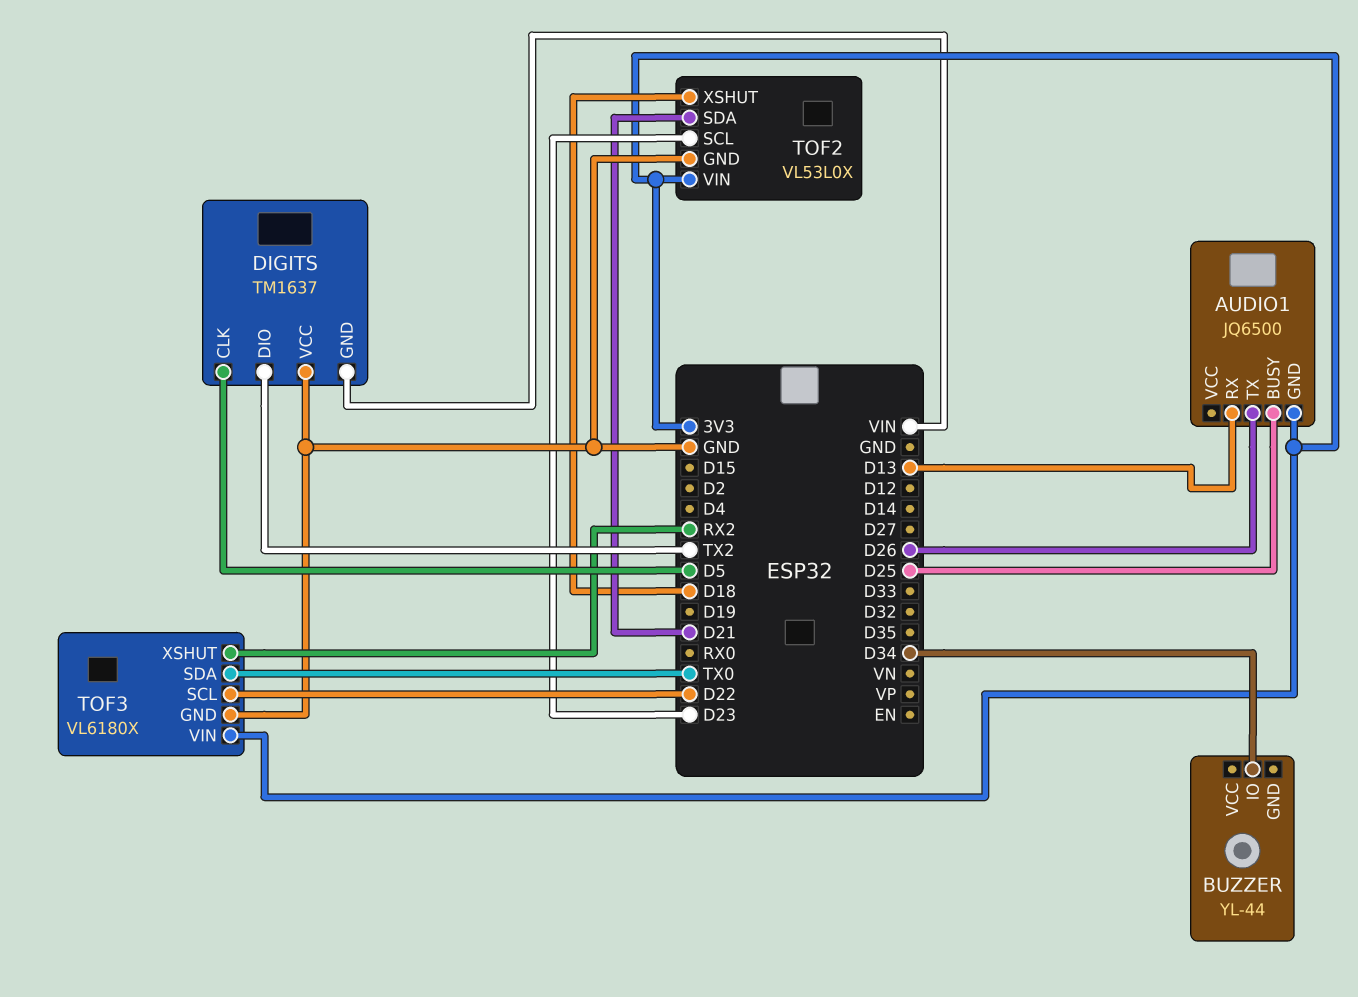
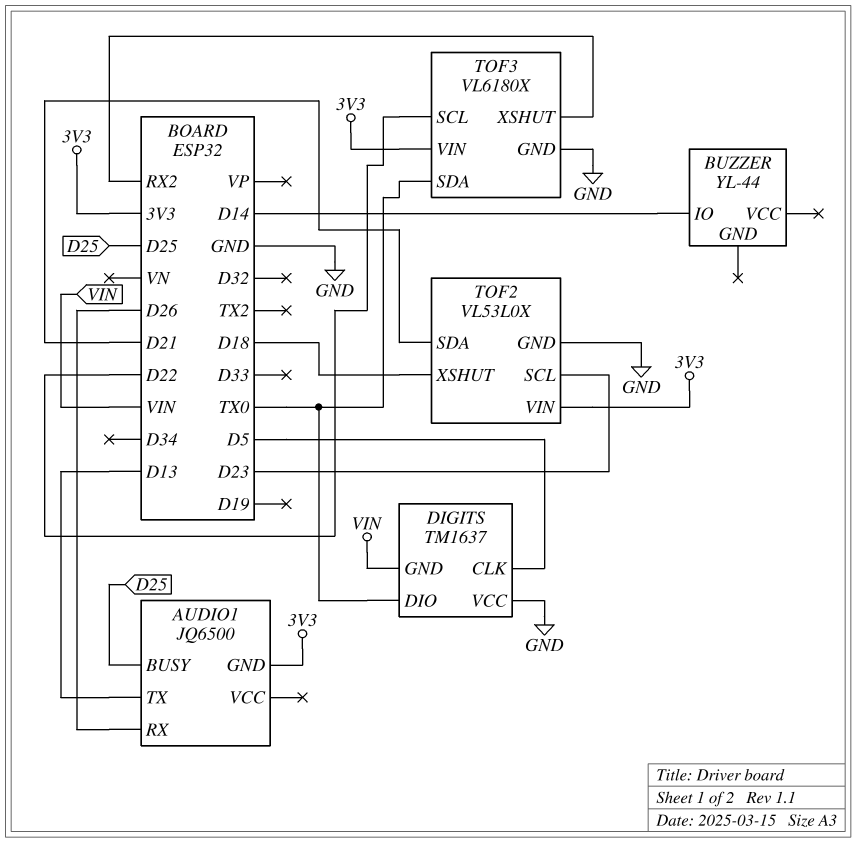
AUDIO1 pin RX: D13 -> D26
AUDIO1 pin TX: D26 -> D13
BUZZER pin IO: D34 -> D14
DIGITS pin DIO: TX2 -> TX0

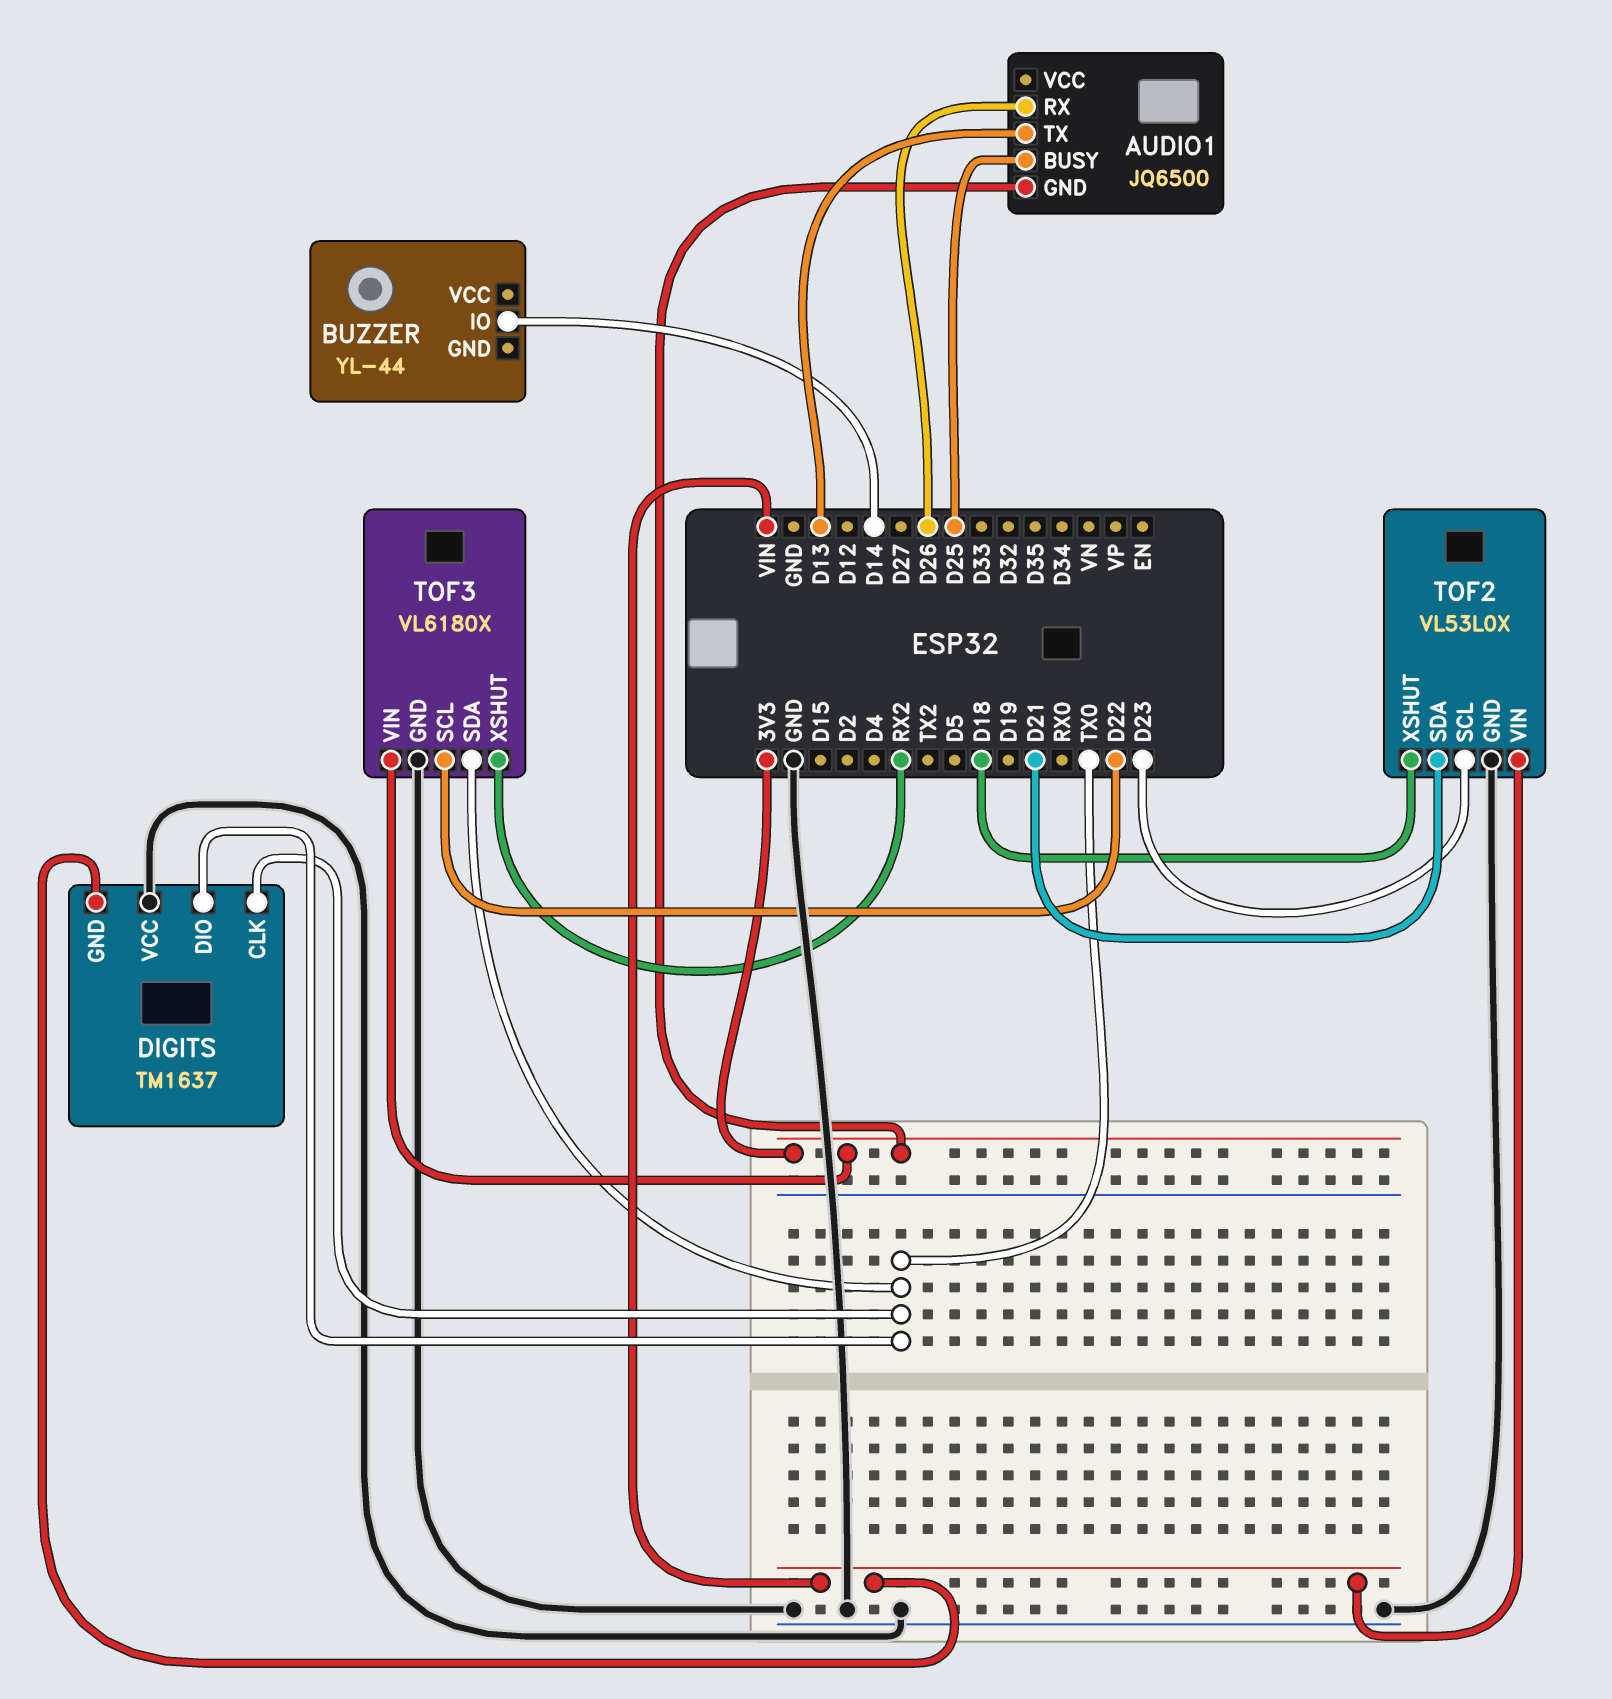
DIGITS pin CLK: D5 -> TX0
TOF2 pin VIN: 3V3 -> VIN

